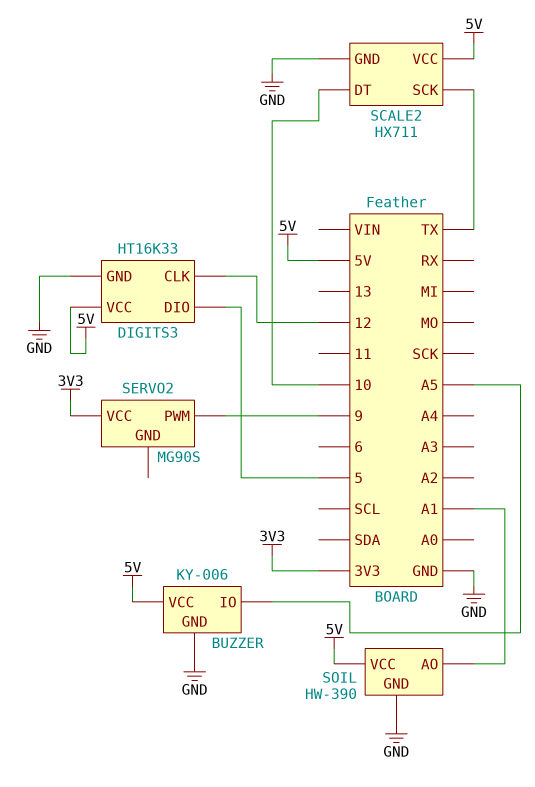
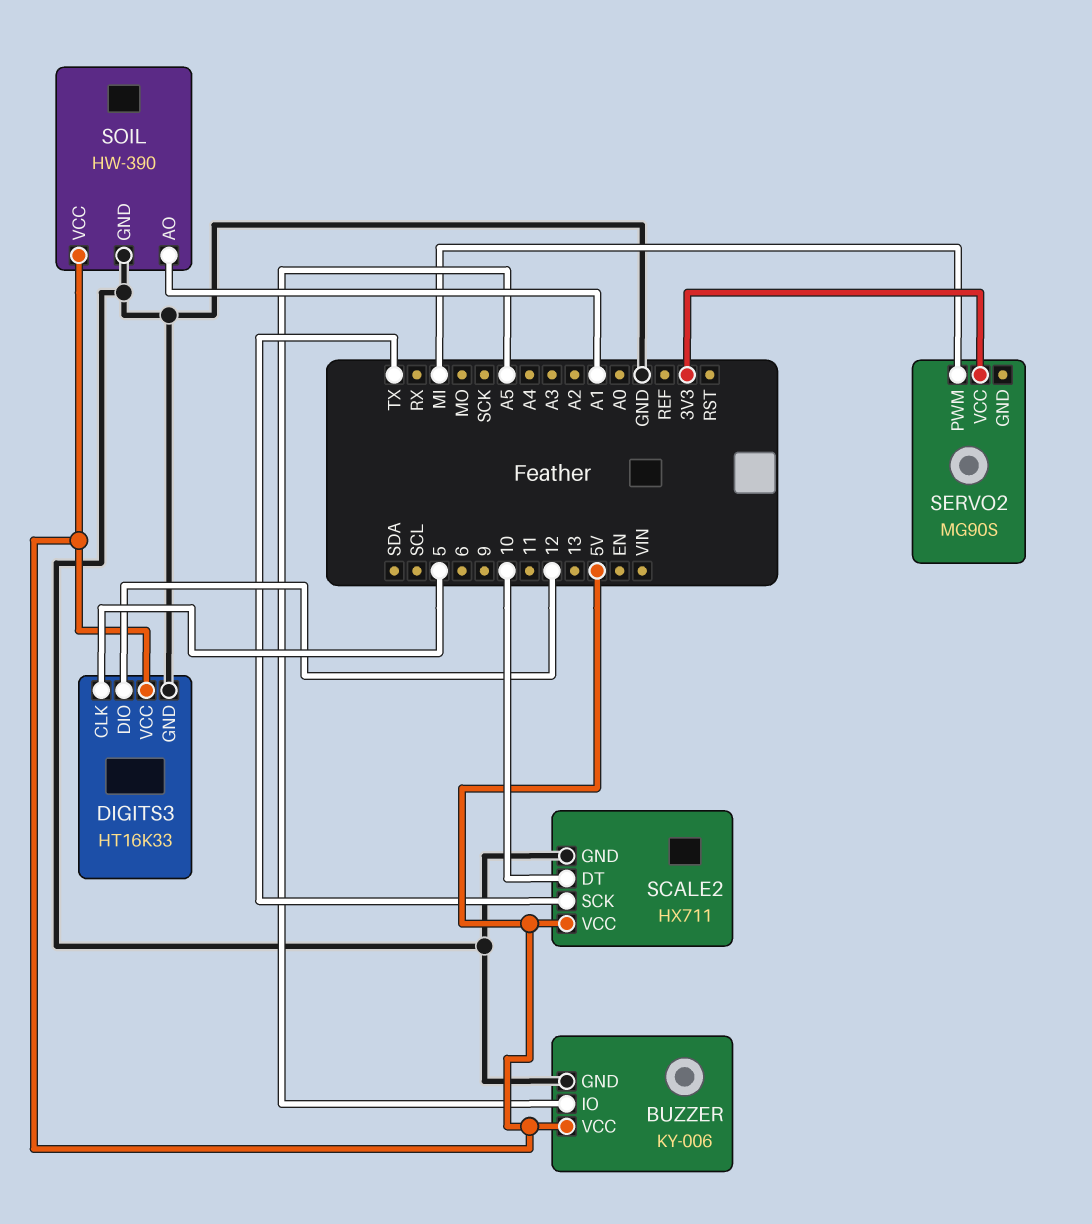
DIGITS3 pin CLK: 12 -> 5
DIGITS3 pin DIO: 5 -> 12
SERVO2 pin PWM: 9 -> MI

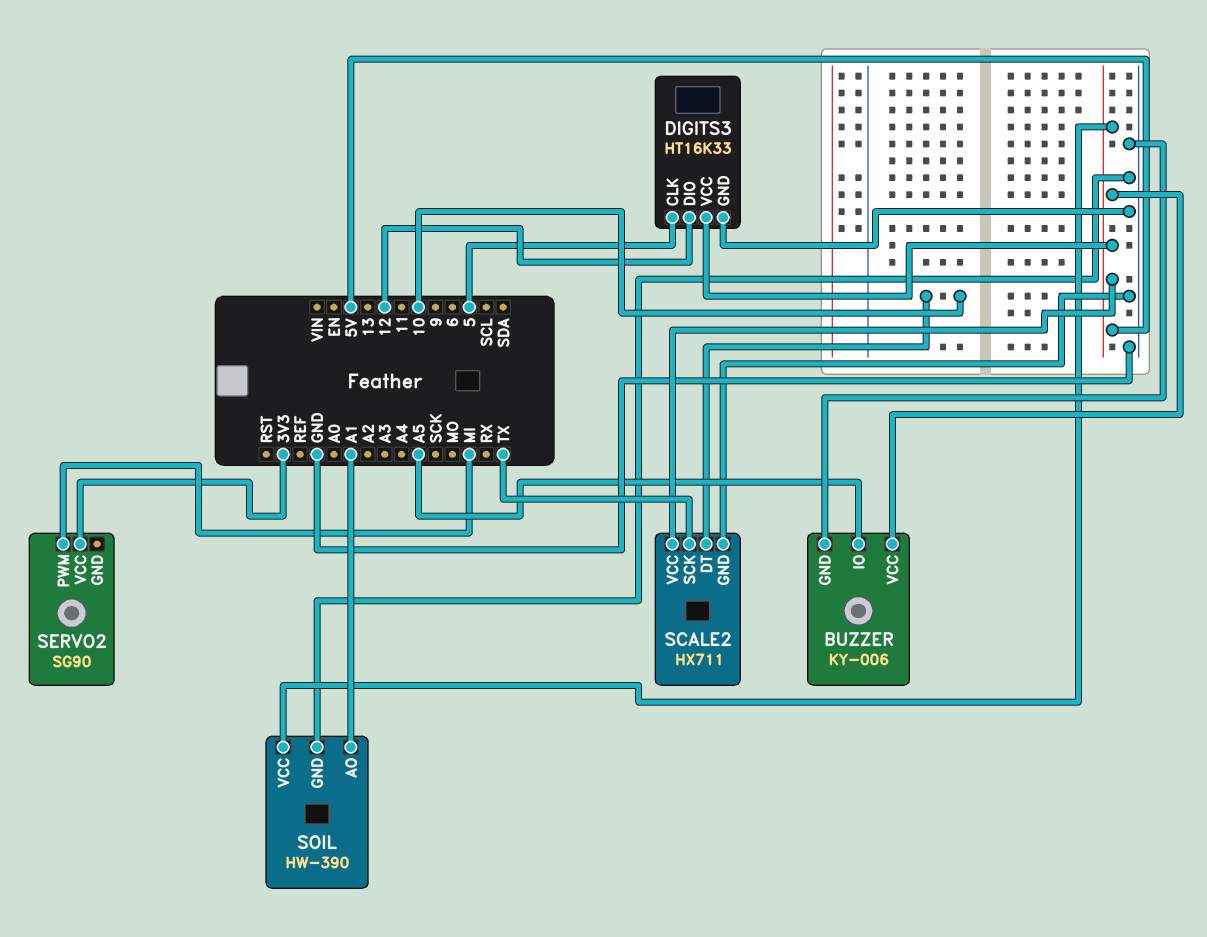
SERVO2: MG90S -> SG90

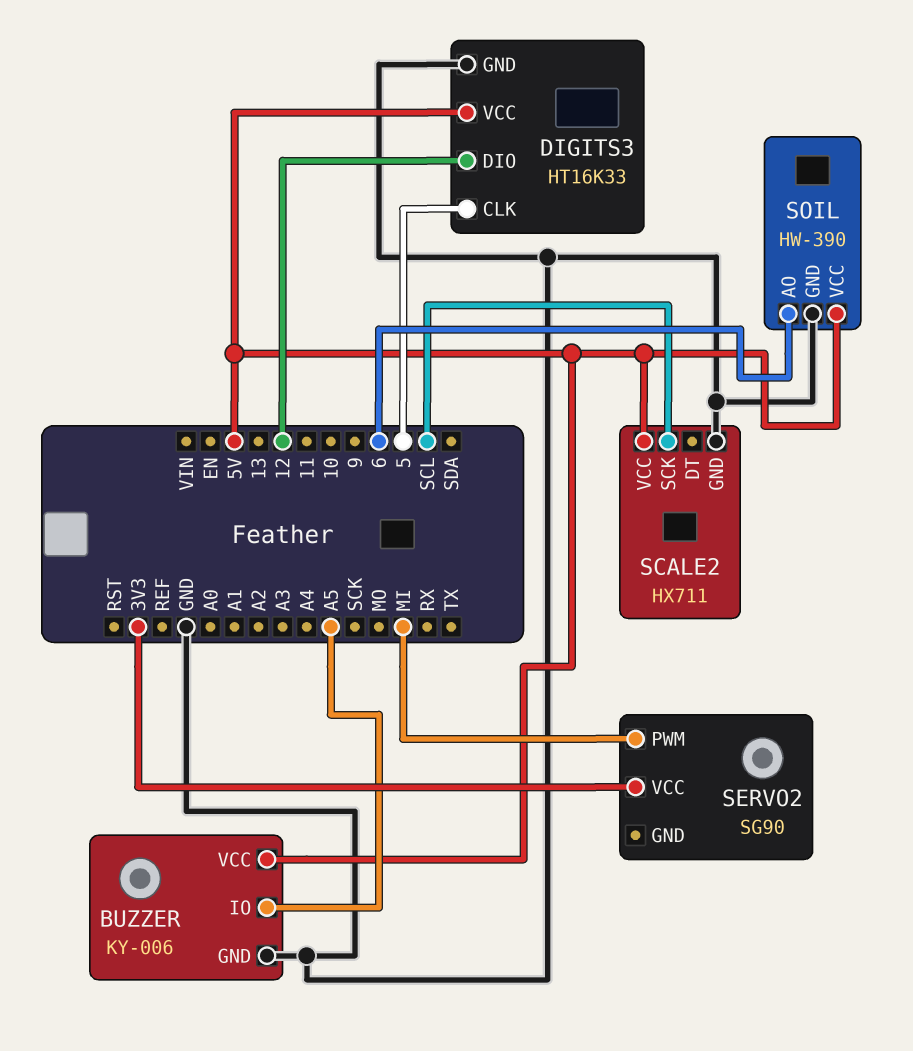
SCALE2 pin DT: 10 -> none
SCALE2 pin SCK: TX -> SCL
SOIL pin AO: A1 -> 6

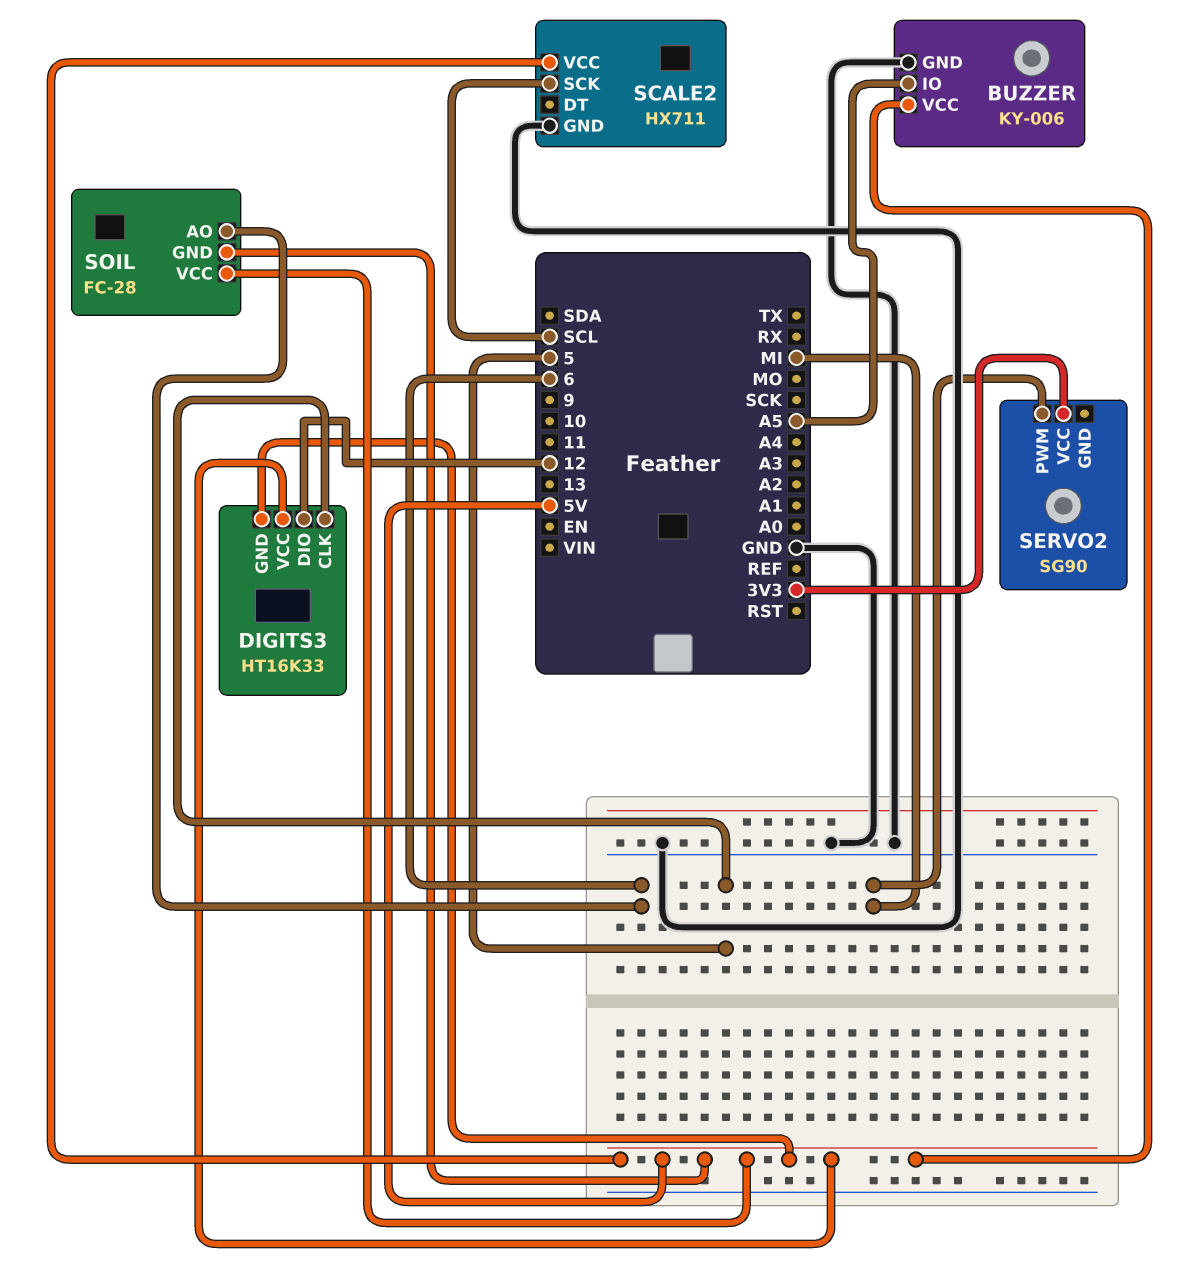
DIGITS3 pin GND: GND -> 5V
SOIL: HW-390 -> FC-28
SOIL pin GND: GND -> 5V

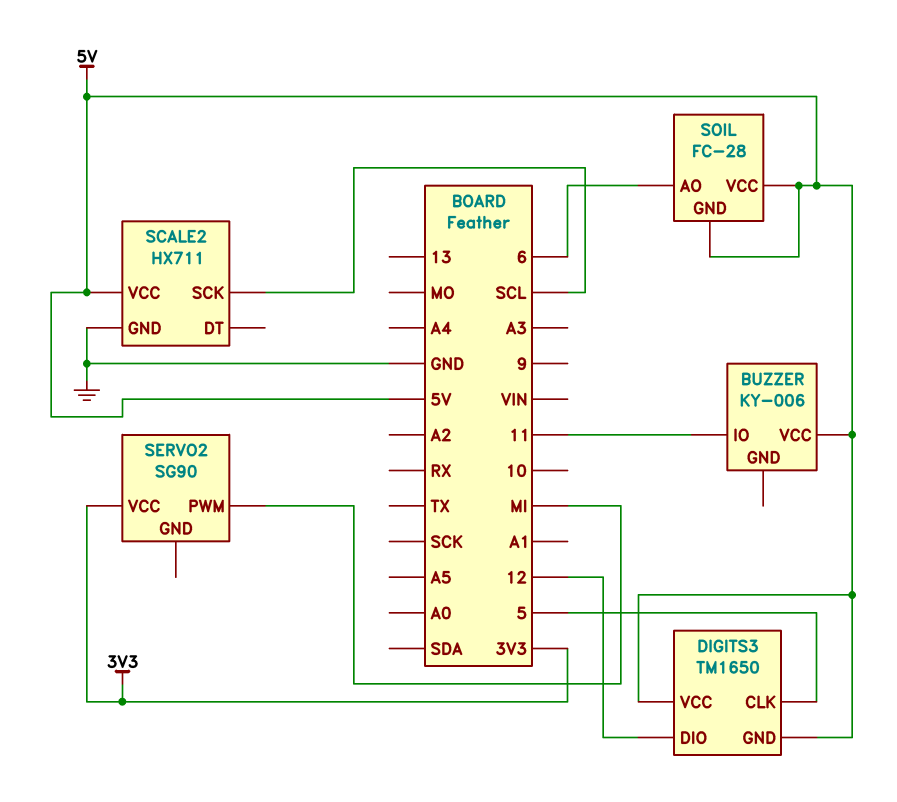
BUZZER pin GND: GND -> none
BUZZER pin IO: A5 -> 11
DIGITS3: HT16K33 -> TM1650

